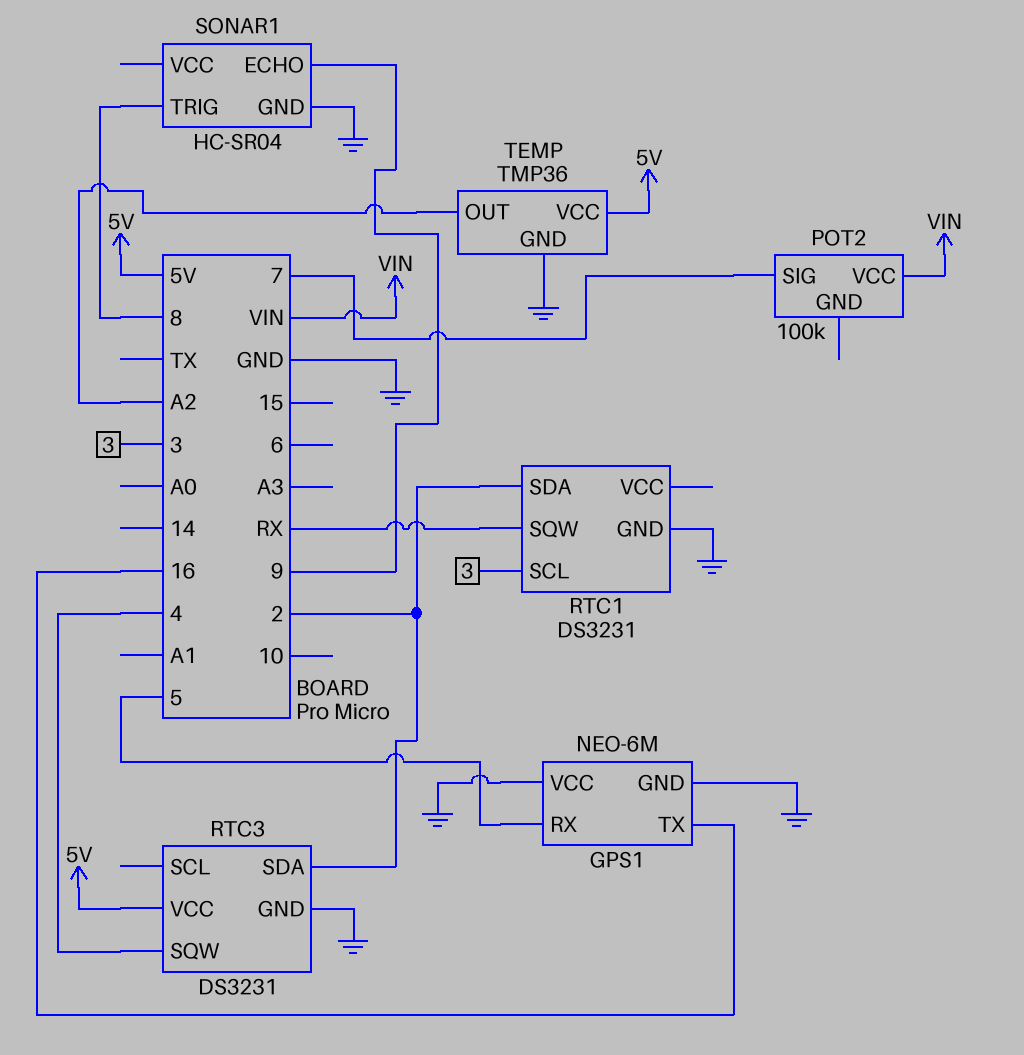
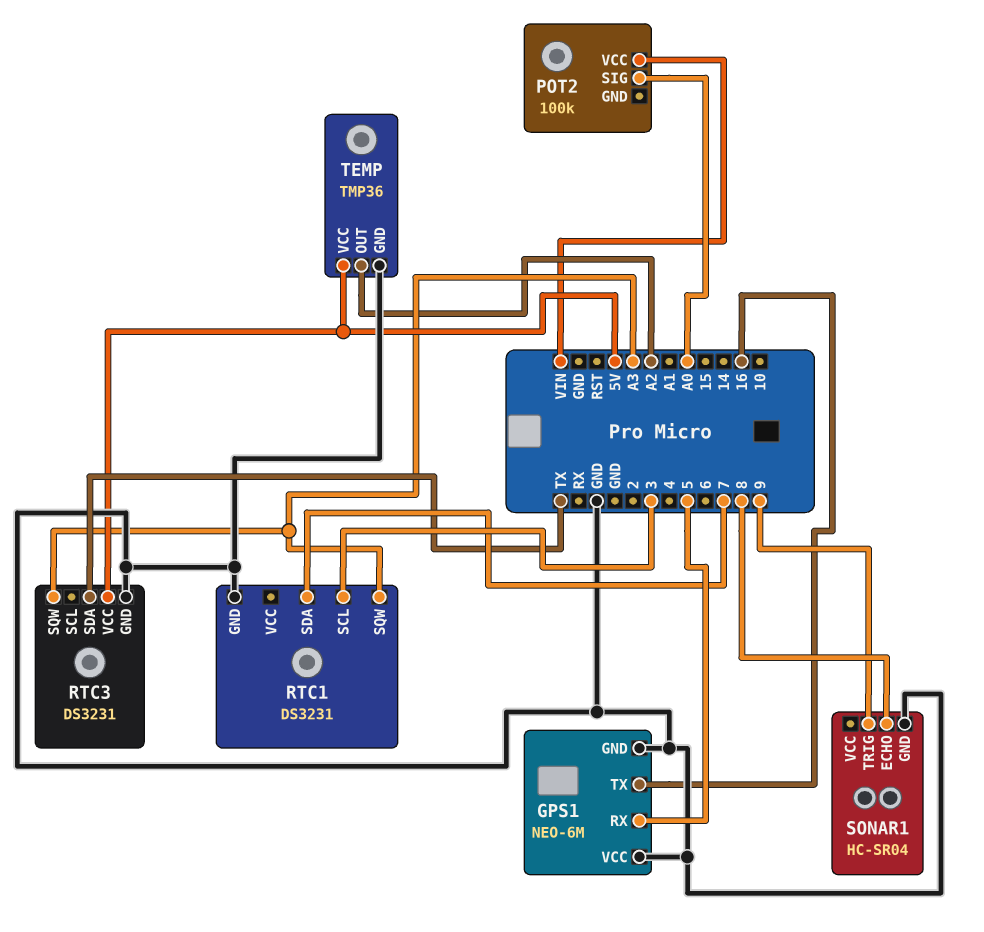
POT2 pin SIG: 7 -> A0
RTC1 pin SDA: 2 -> 7
RTC1 pin SQW: RX -> A3
RTC3 pin SDA: 2 -> TX
RTC3 pin SQW: 4 -> A3
SONAR1 pin ECHO: 9 -> 8
SONAR1 pin TRIG: 8 -> 9

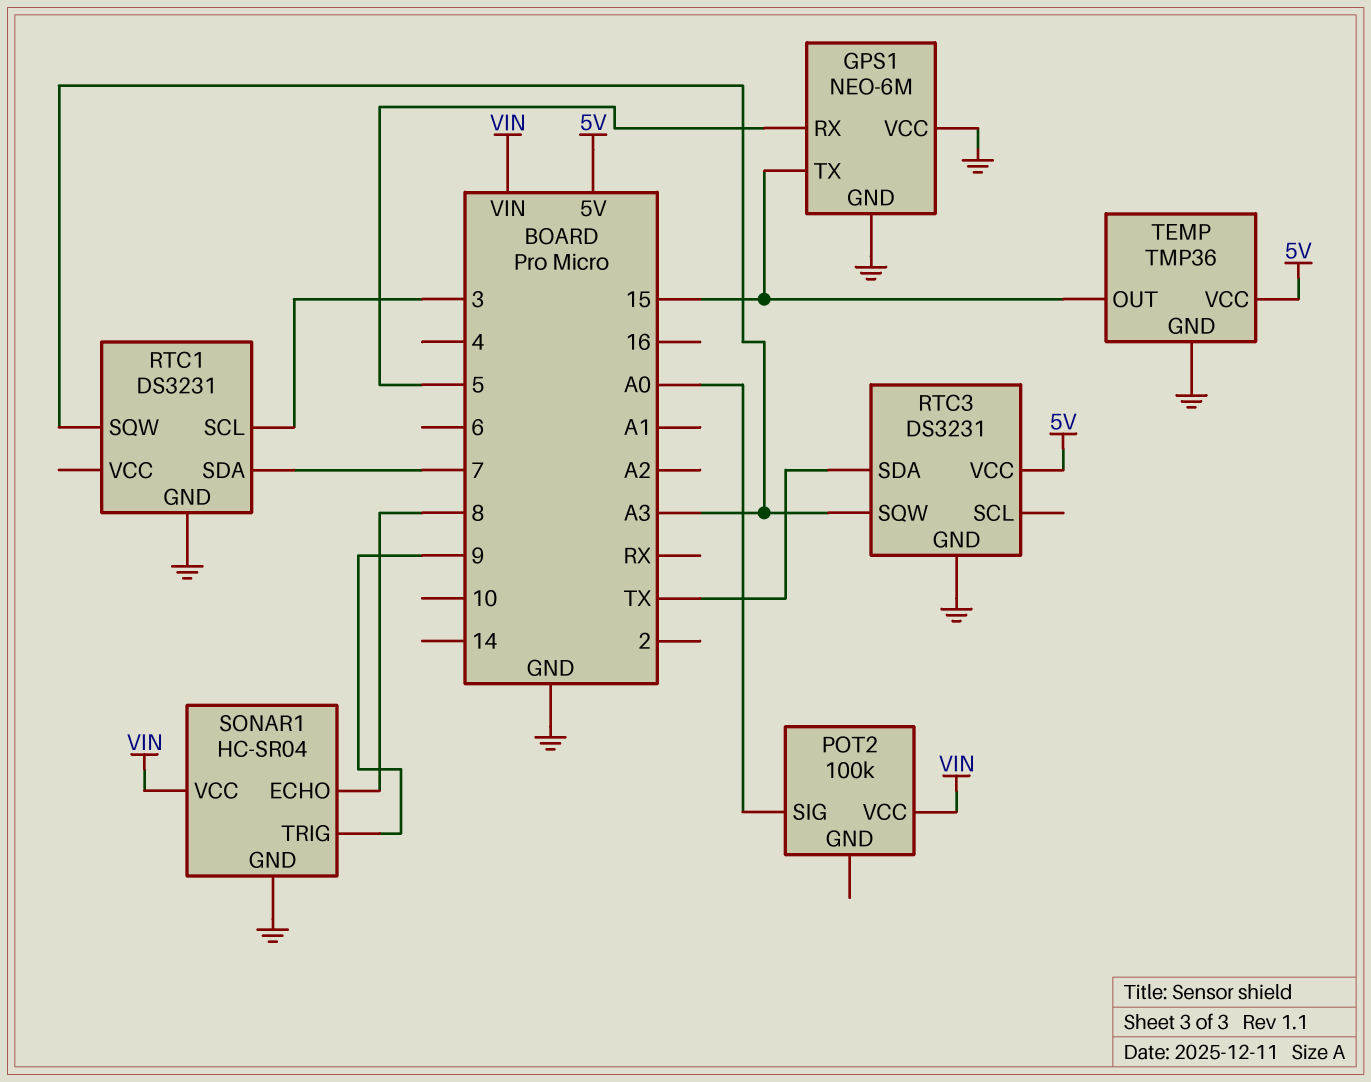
GPS1 pin TX: 16 -> 15
SONAR1 pin VCC: none -> VIN
TEMP pin OUT: A2 -> 15

